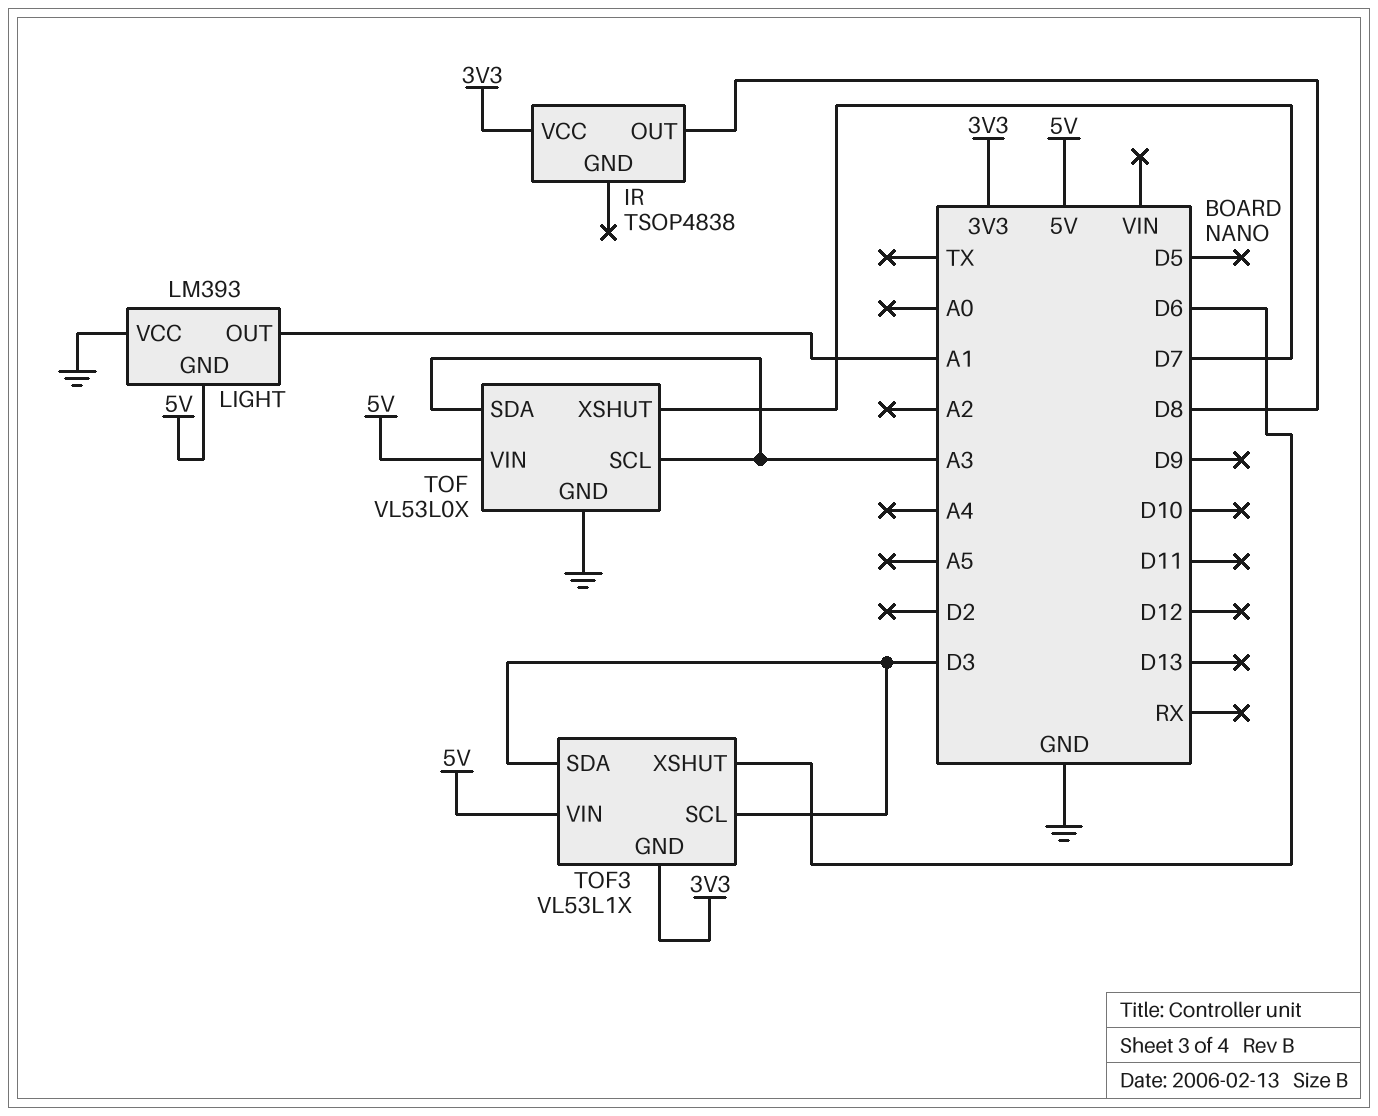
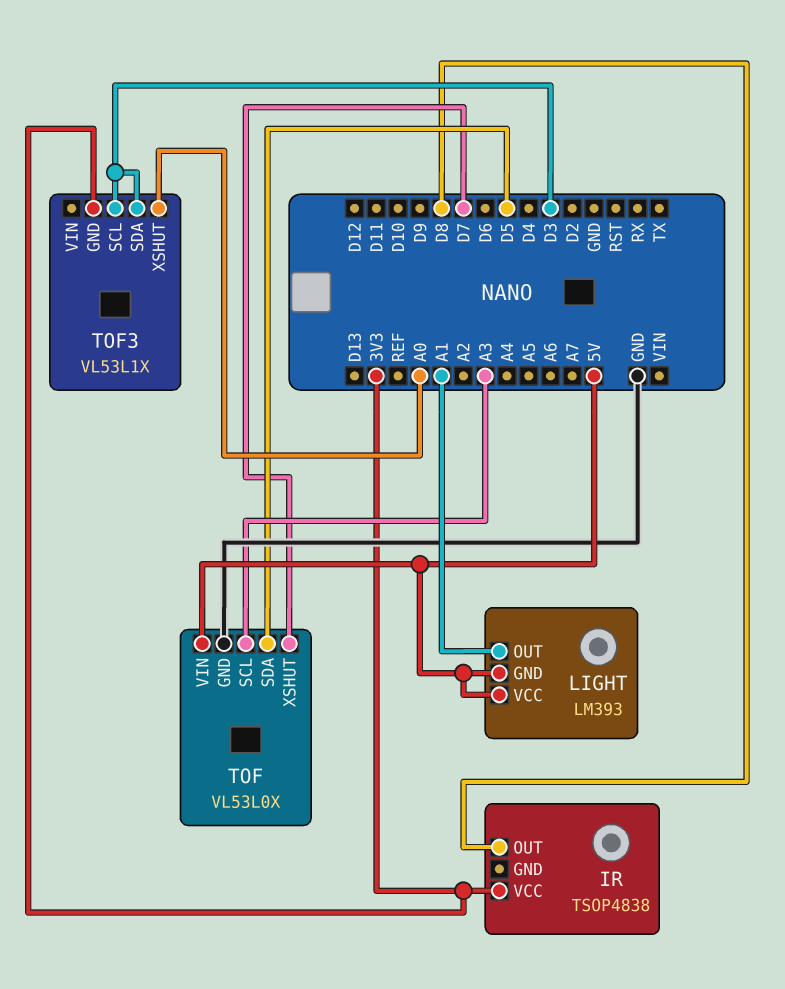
LIGHT pin VCC: GND -> 5V
TOF pin SDA: A3 -> D5
TOF3 pin VIN: 5V -> none
TOF3 pin XSHUT: D6 -> A0

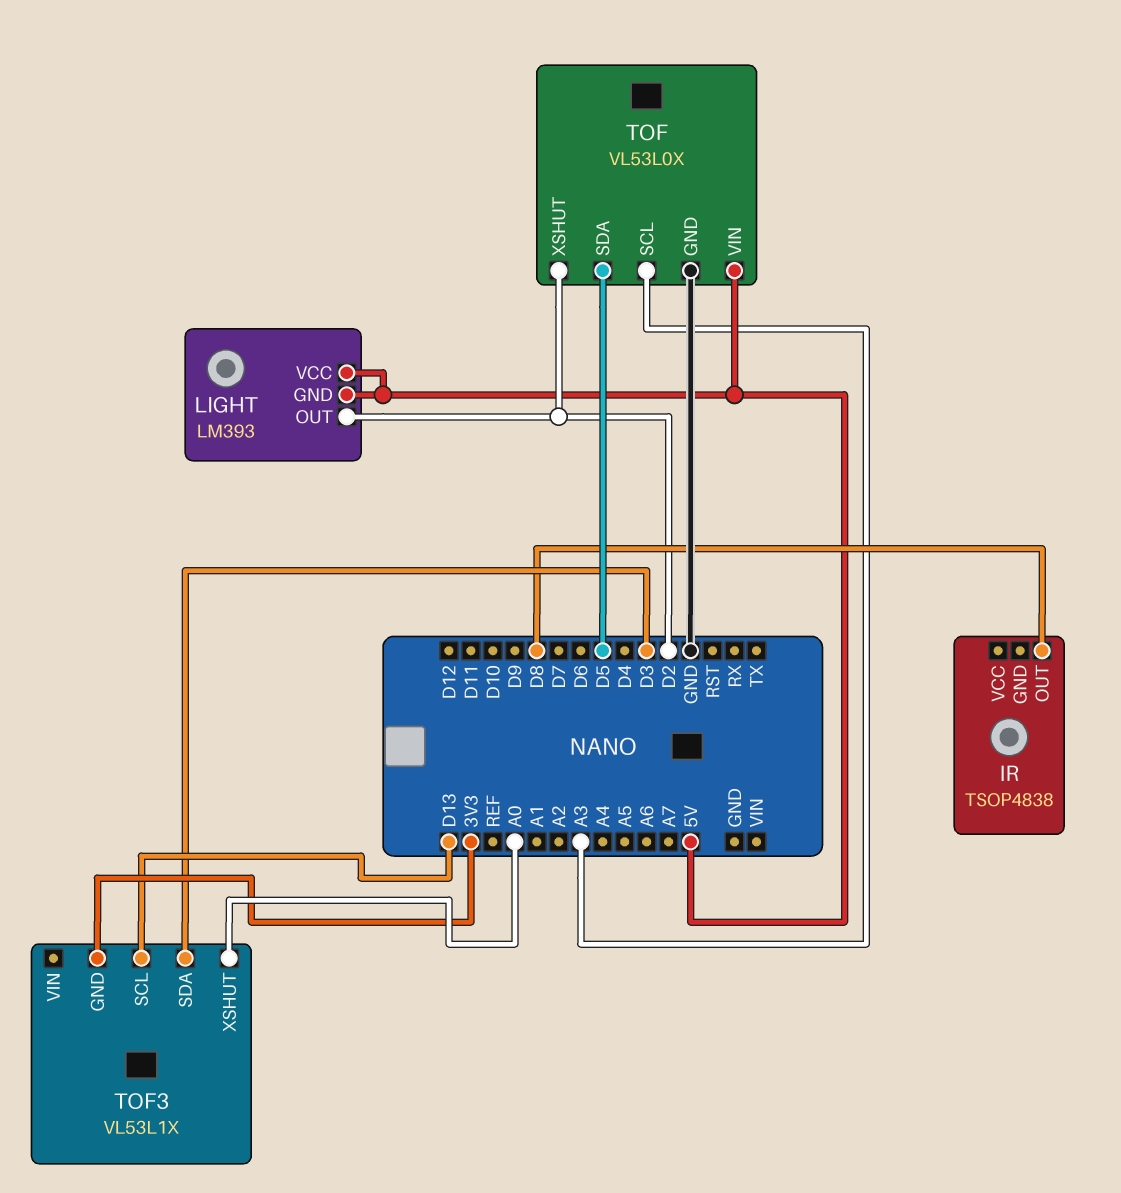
IR pin VCC: 3V3 -> none
LIGHT pin OUT: A1 -> D2
TOF pin XSHUT: D7 -> D2
TOF3 pin SCL: D3 -> D13

